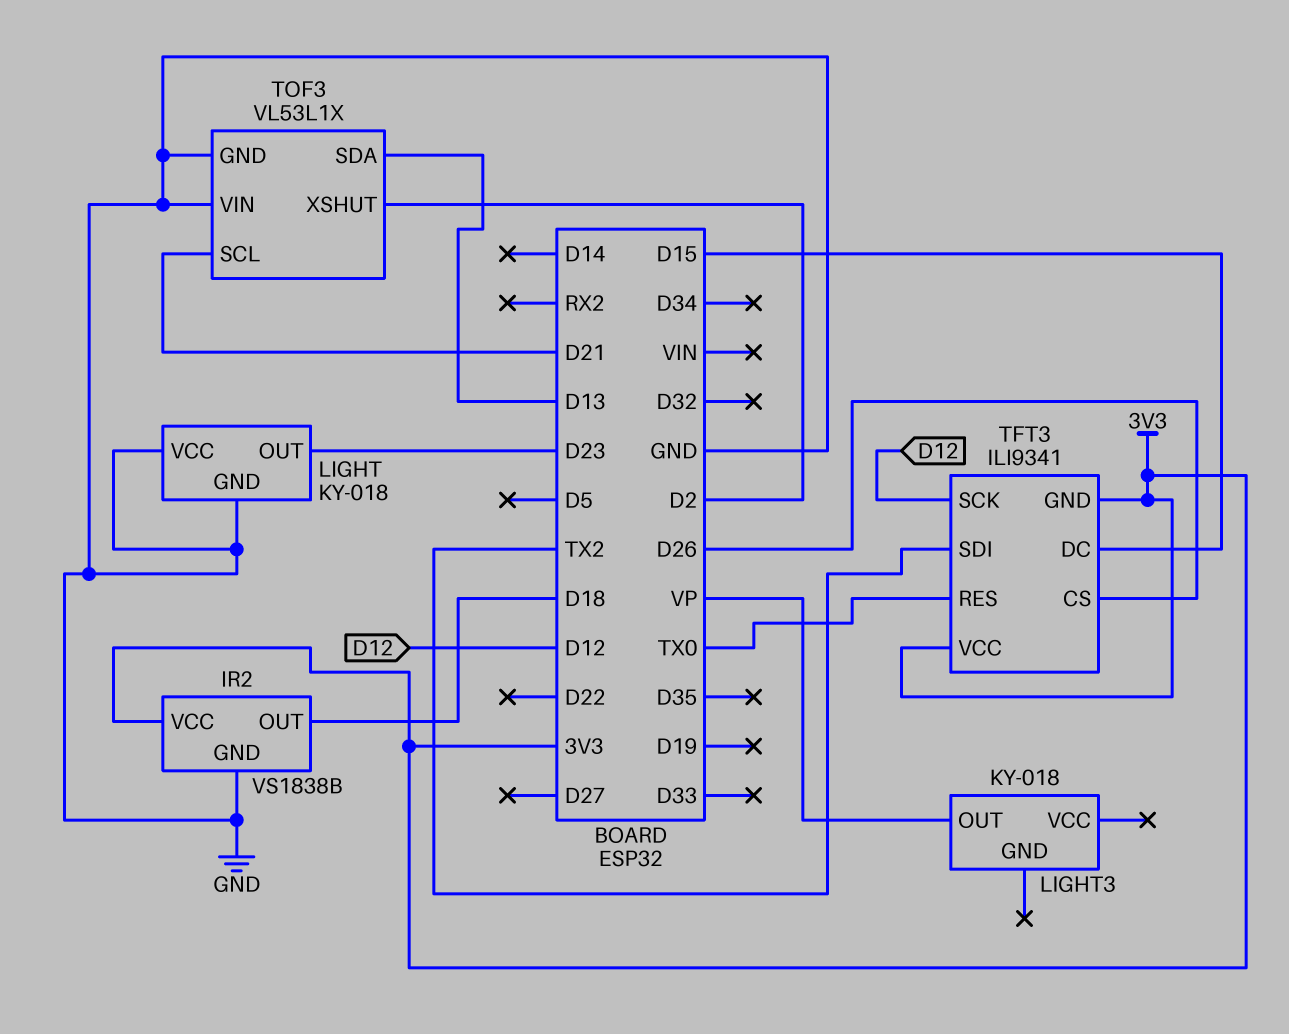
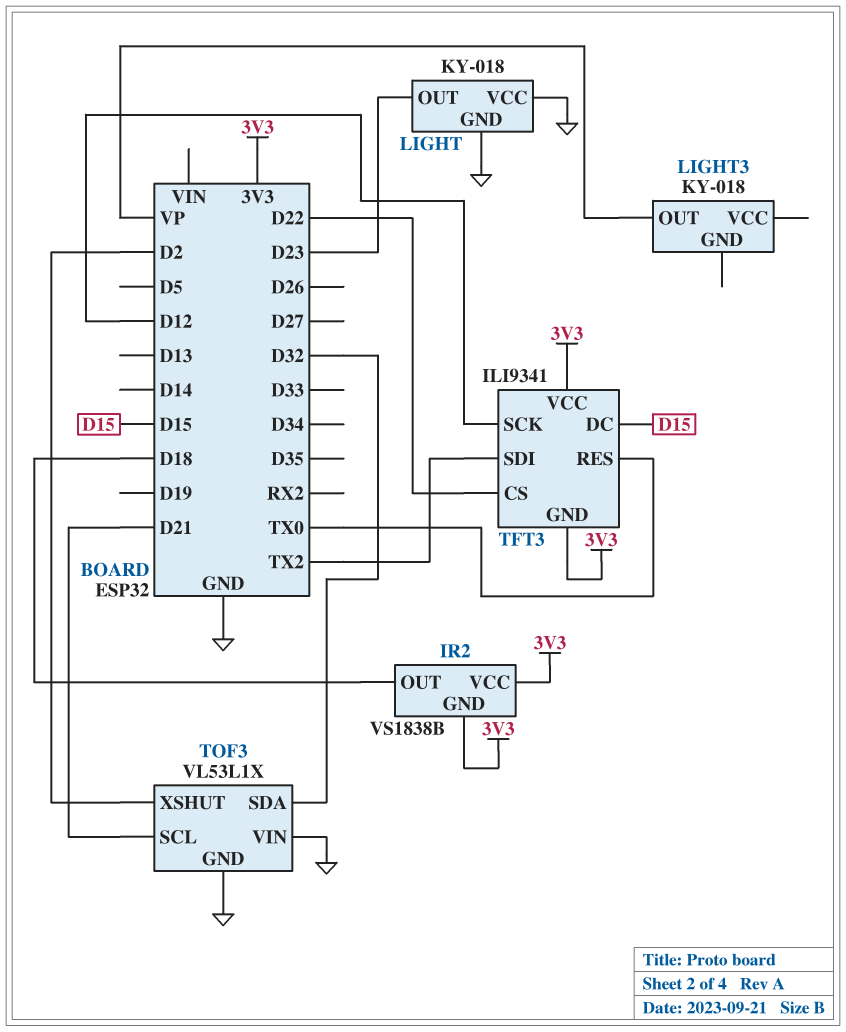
IR2 pin GND: GND -> 3V3
TFT3 pin CS: D26 -> D22
TOF3 pin SDA: D13 -> D32

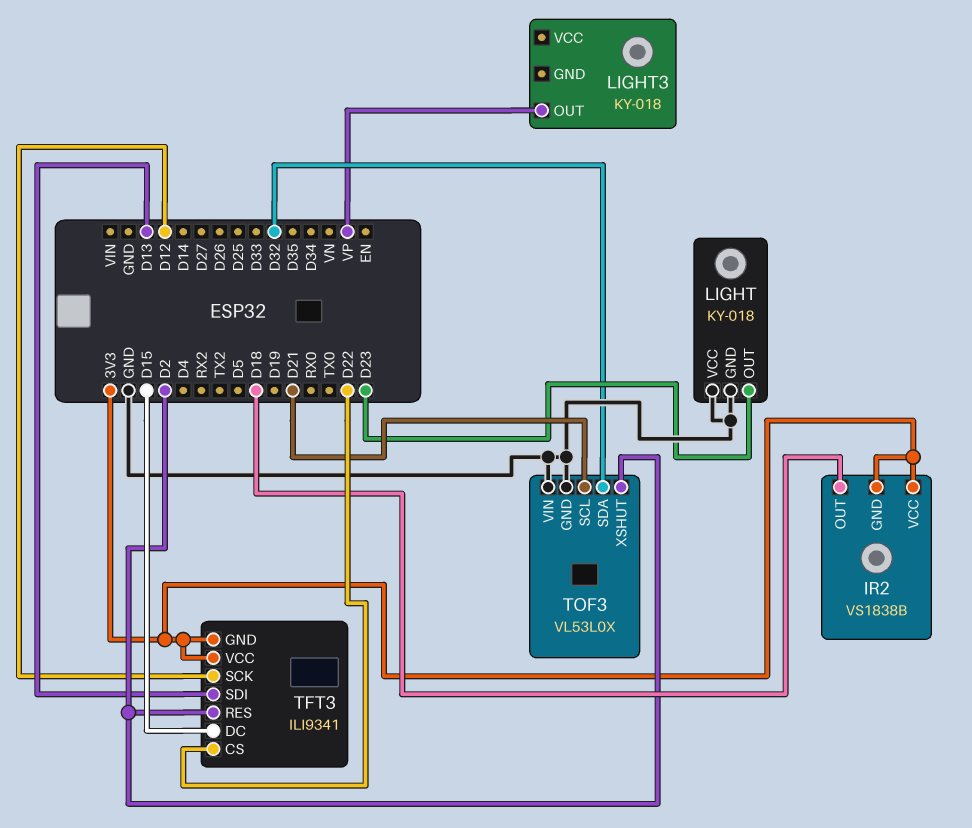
TFT3 pin RES: TX0 -> D2
TFT3 pin SDI: TX2 -> D13
TOF3: VL53L1X -> VL53L0X

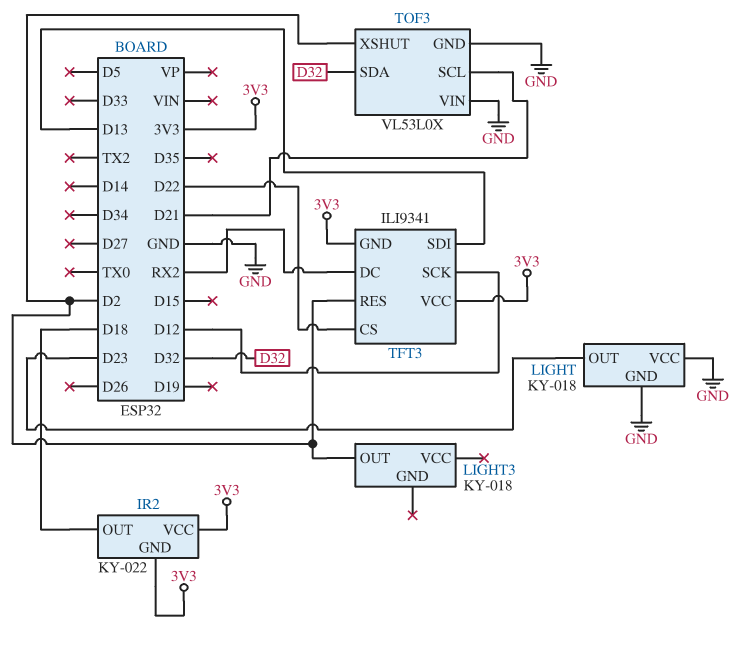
IR2: VS1838B -> KY-022
LIGHT3 pin OUT: VP -> D2
TFT3 pin DC: D15 -> RX2

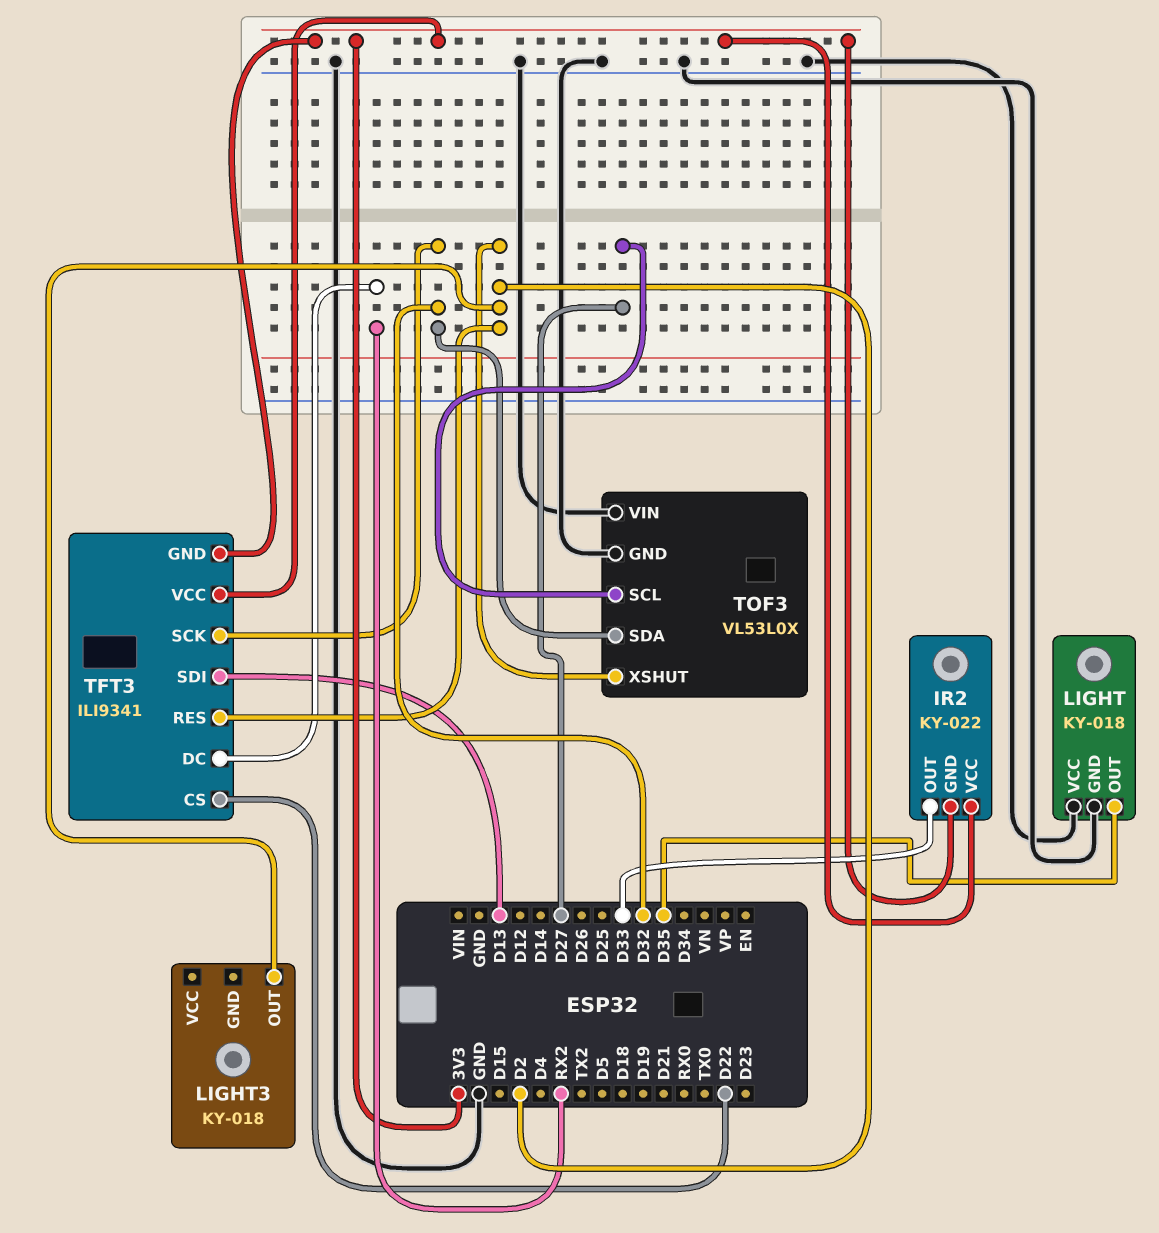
IR2 pin OUT: D18 -> D33
LIGHT pin OUT: D23 -> D35
TFT3 pin SCK: D12 -> D32
TOF3 pin SCL: D21 -> D27

